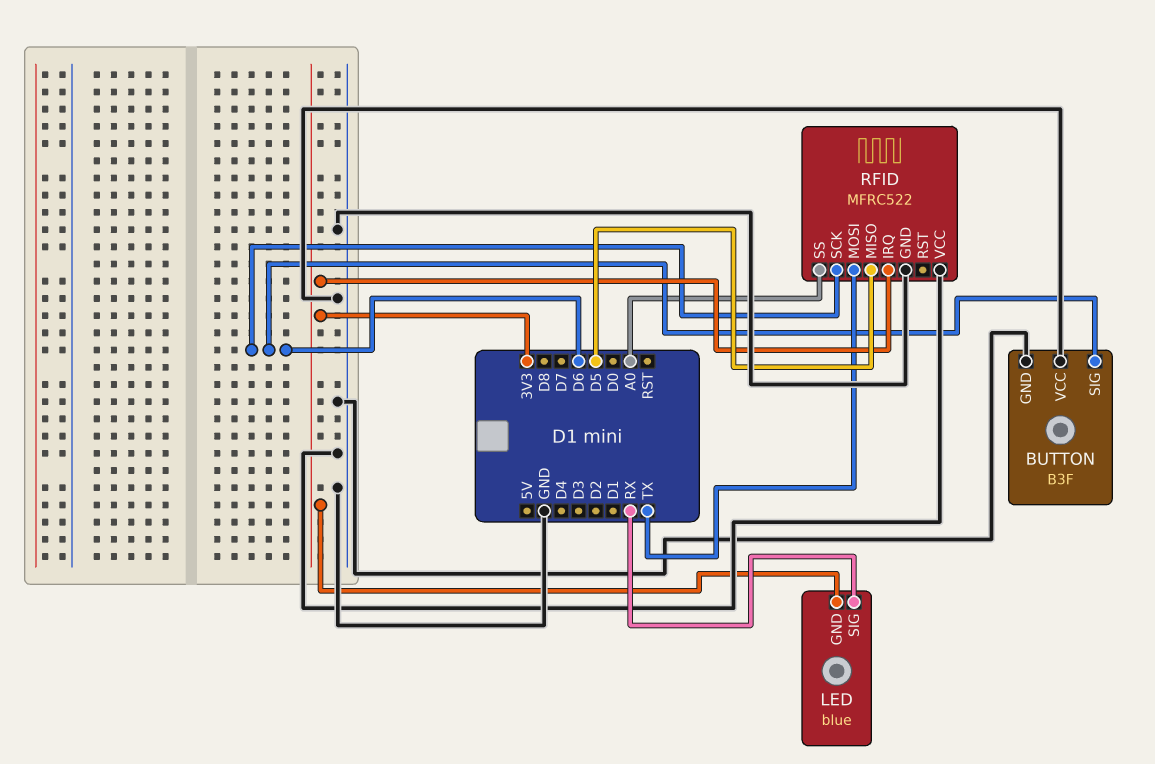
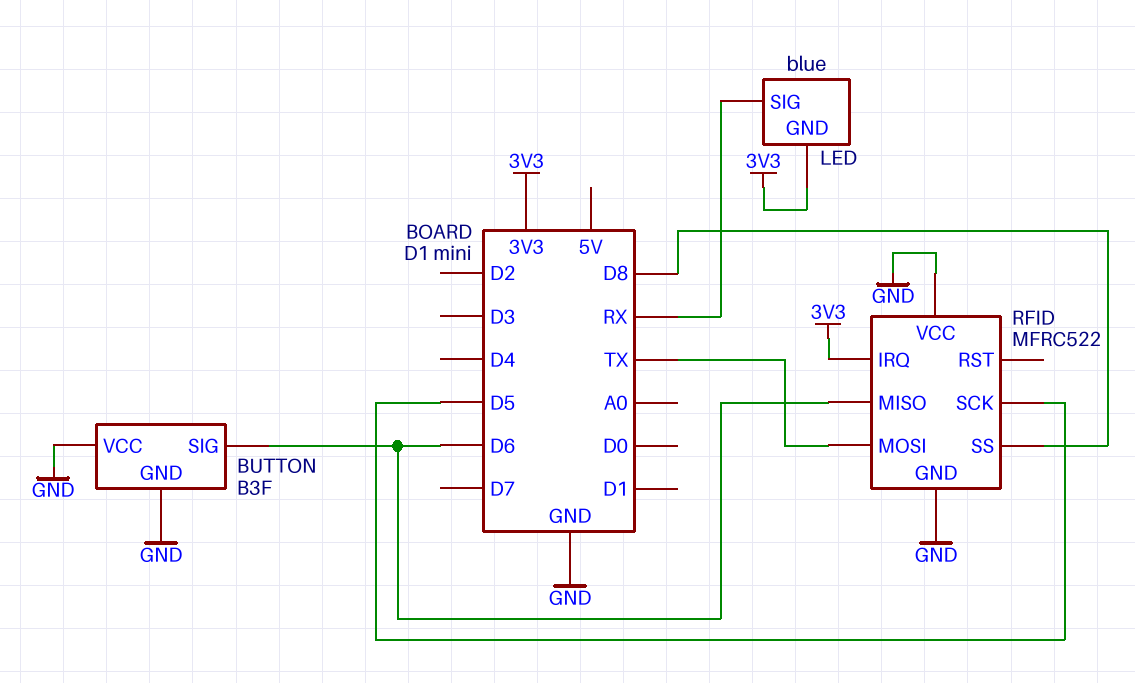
RFID pin MISO: D5 -> D6
RFID pin SCK: D6 -> D5
RFID pin SS: A0 -> D8

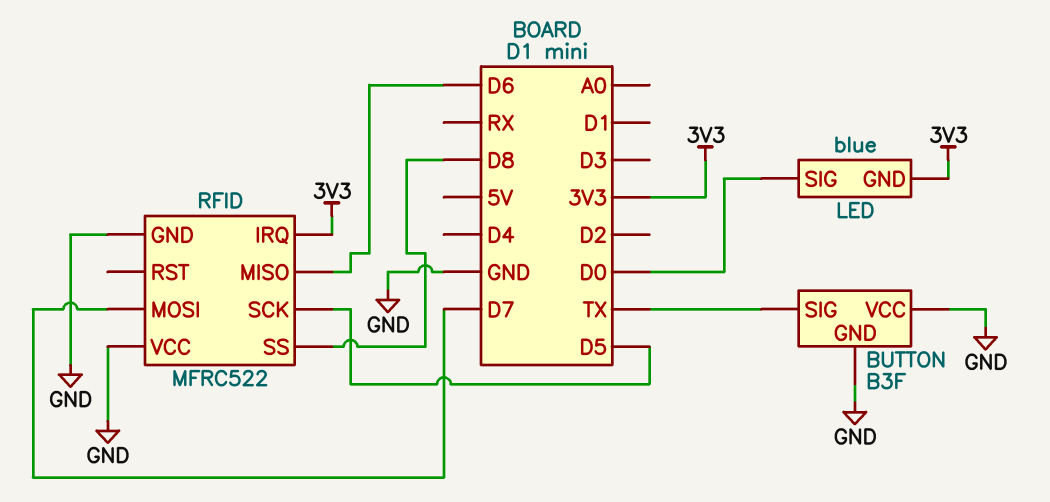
BUTTON pin SIG: D6 -> TX
LED pin SIG: RX -> D0
RFID pin MOSI: TX -> D7

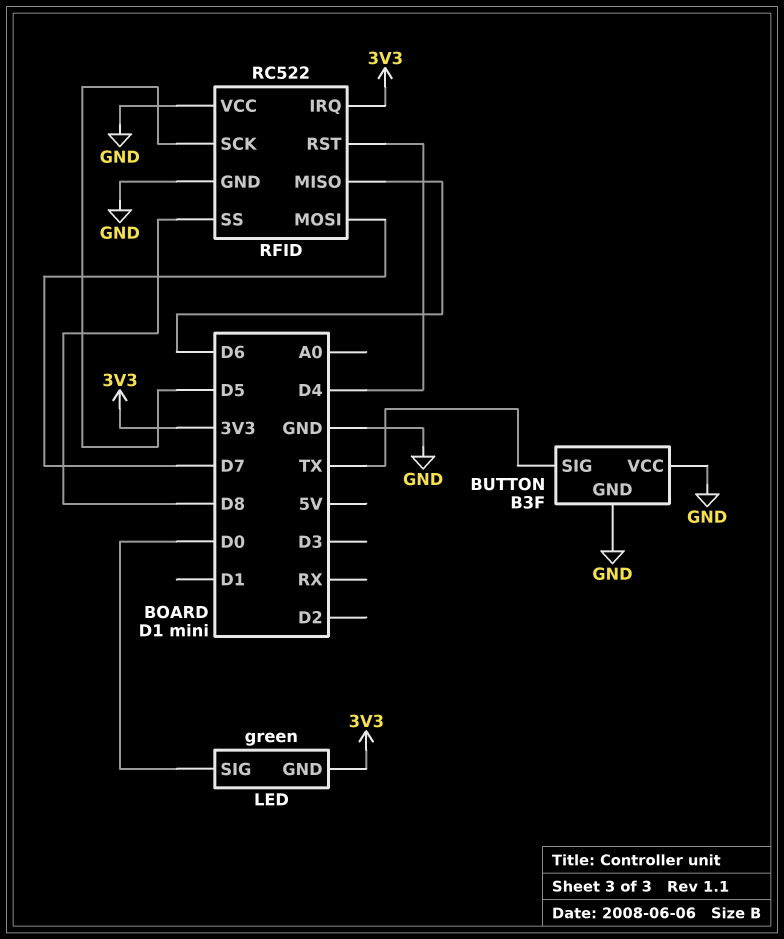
LED: blue -> green
RFID: MFRC522 -> RC522
RFID pin RST: none -> D4

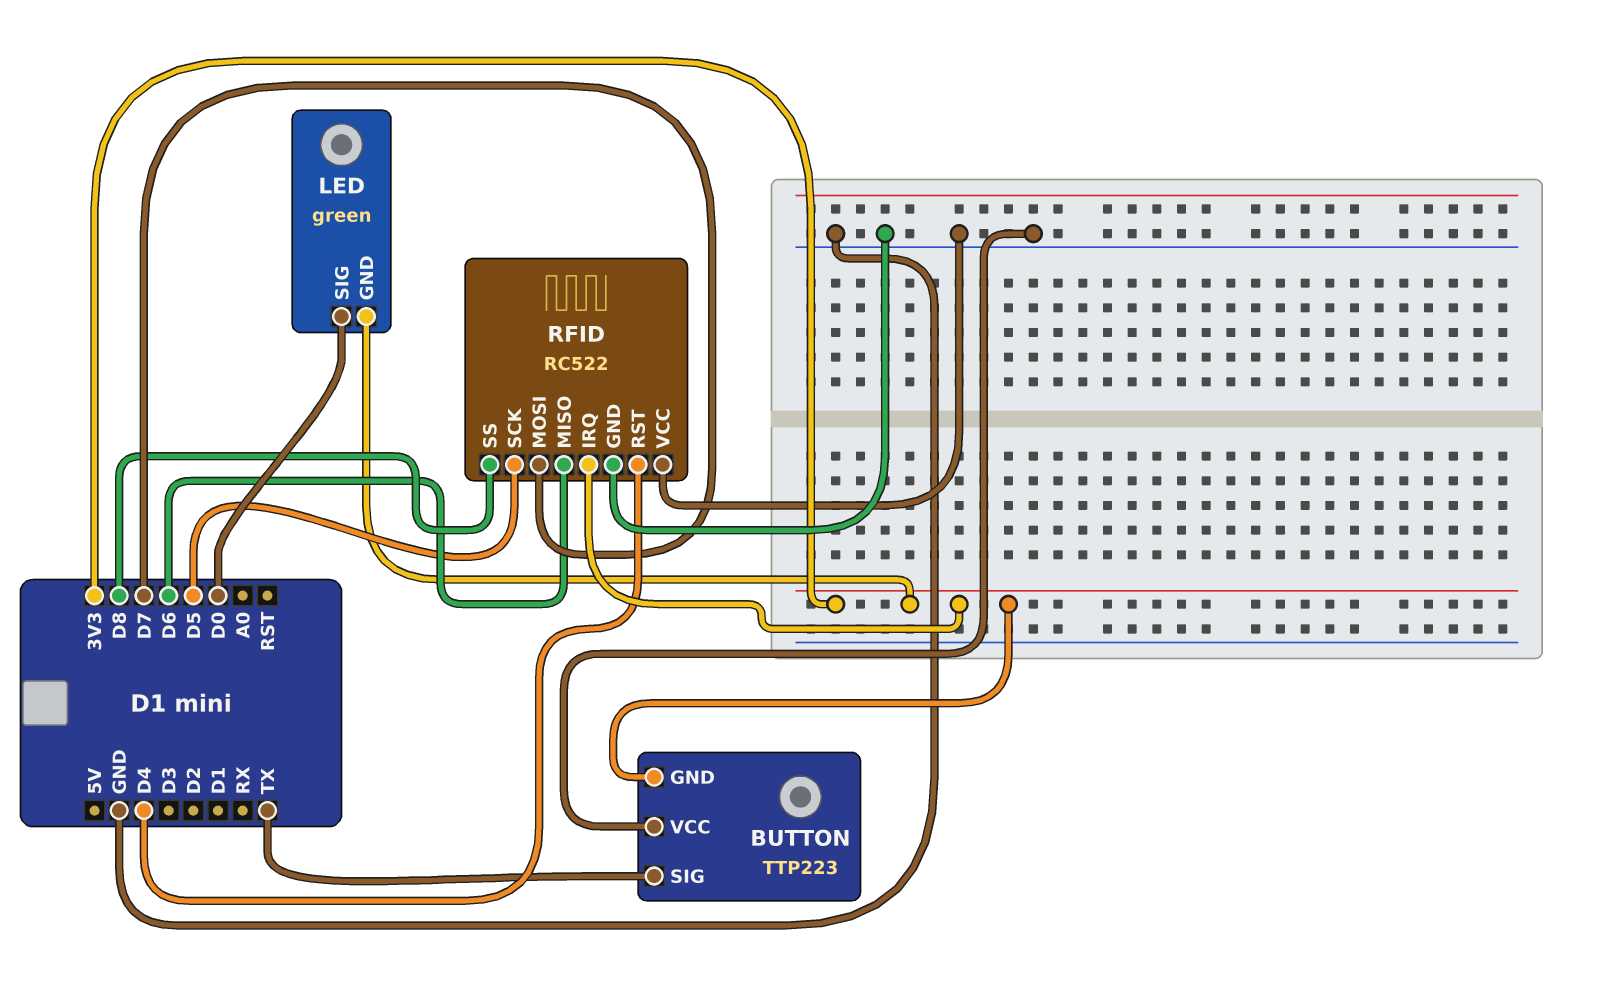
BUTTON: B3F -> TTP223
BUTTON pin GND: GND -> 3V3

